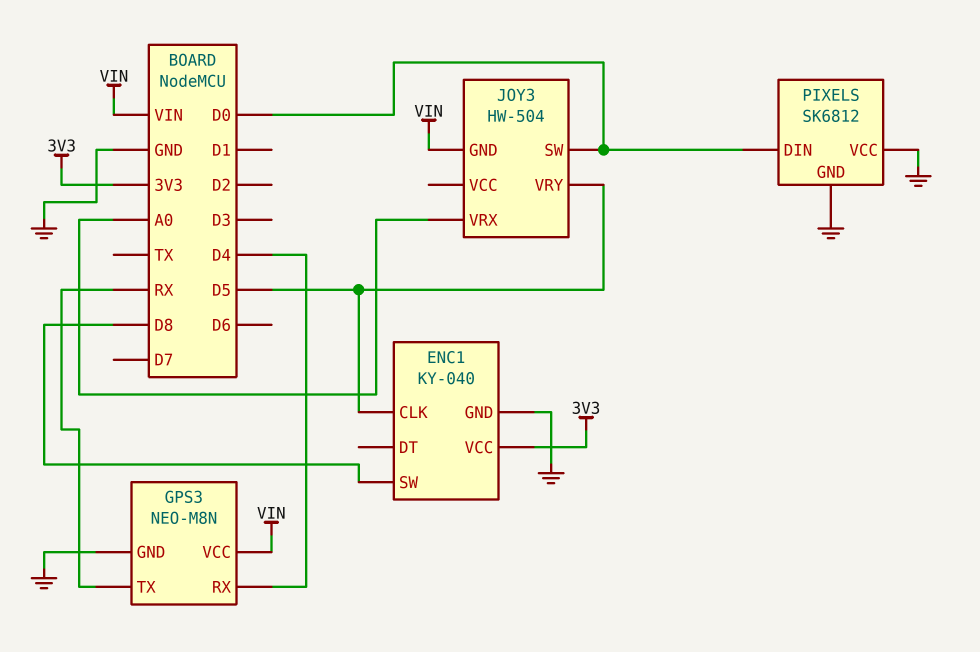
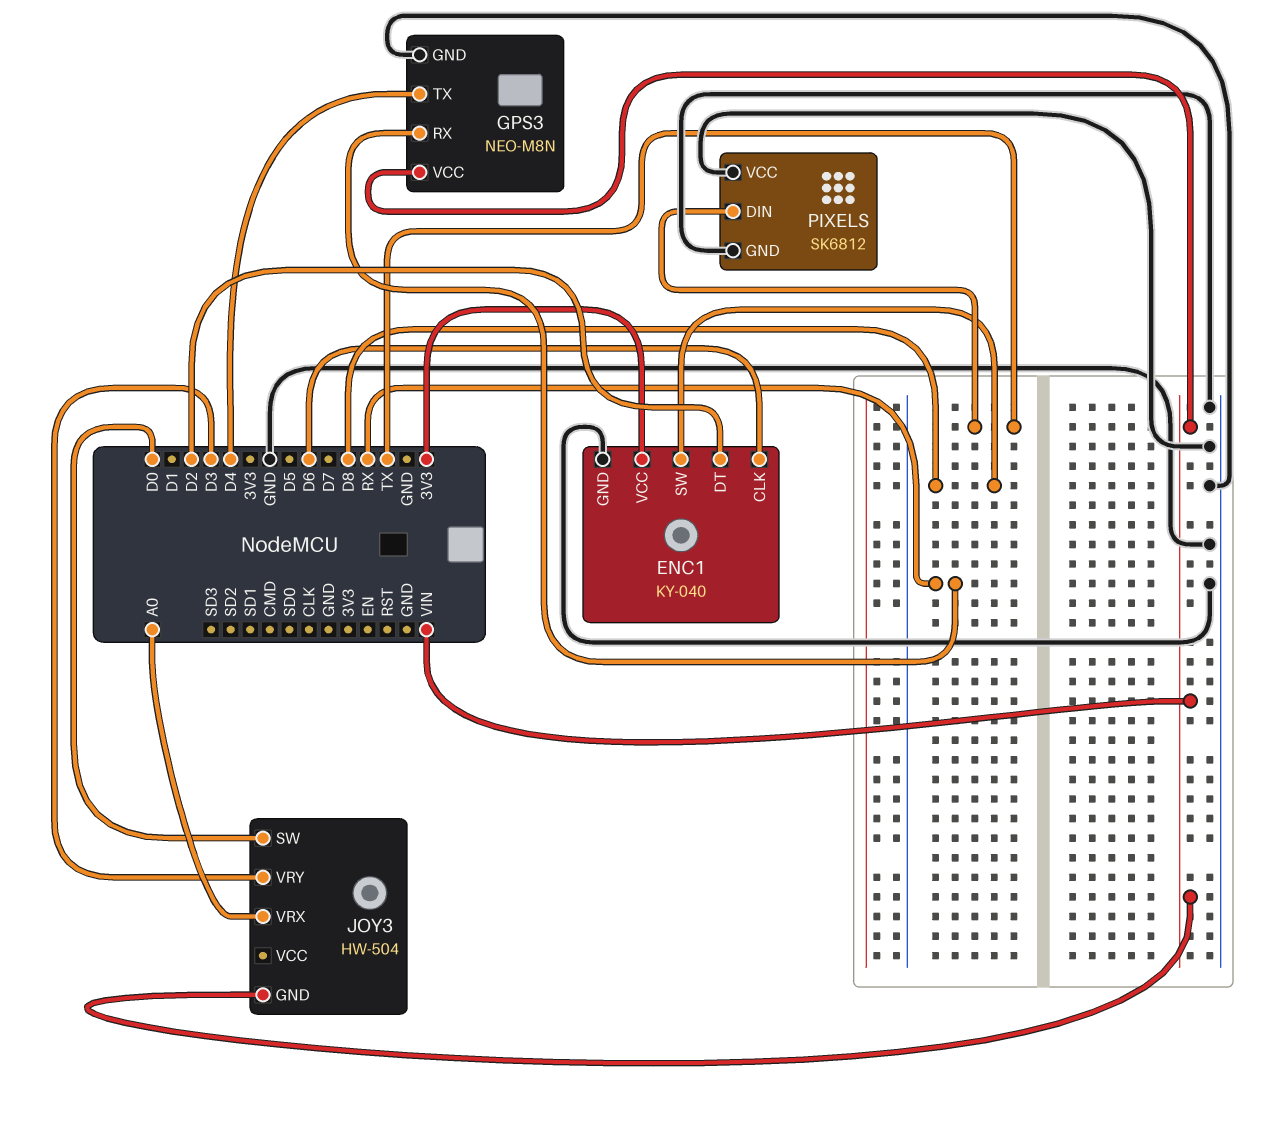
ENC1 pin CLK: D5 -> D6
ENC1 pin DT: none -> D2
GPS3 pin RX: D4 -> RX
GPS3 pin TX: RX -> D4
JOY3 pin VRY: D5 -> D3
PIXELS pin DIN: D0 -> TX

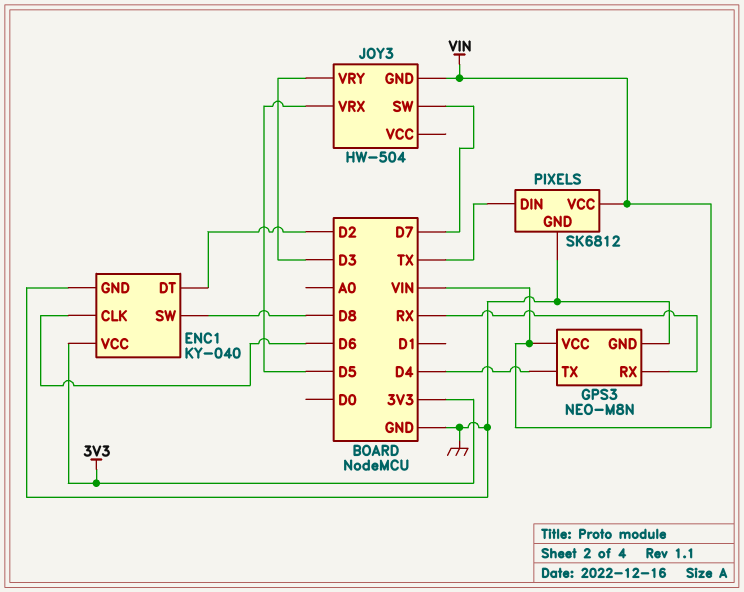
JOY3 pin SW: D0 -> D7
JOY3 pin VRX: A0 -> D5
PIXELS pin VCC: GND -> VIN

